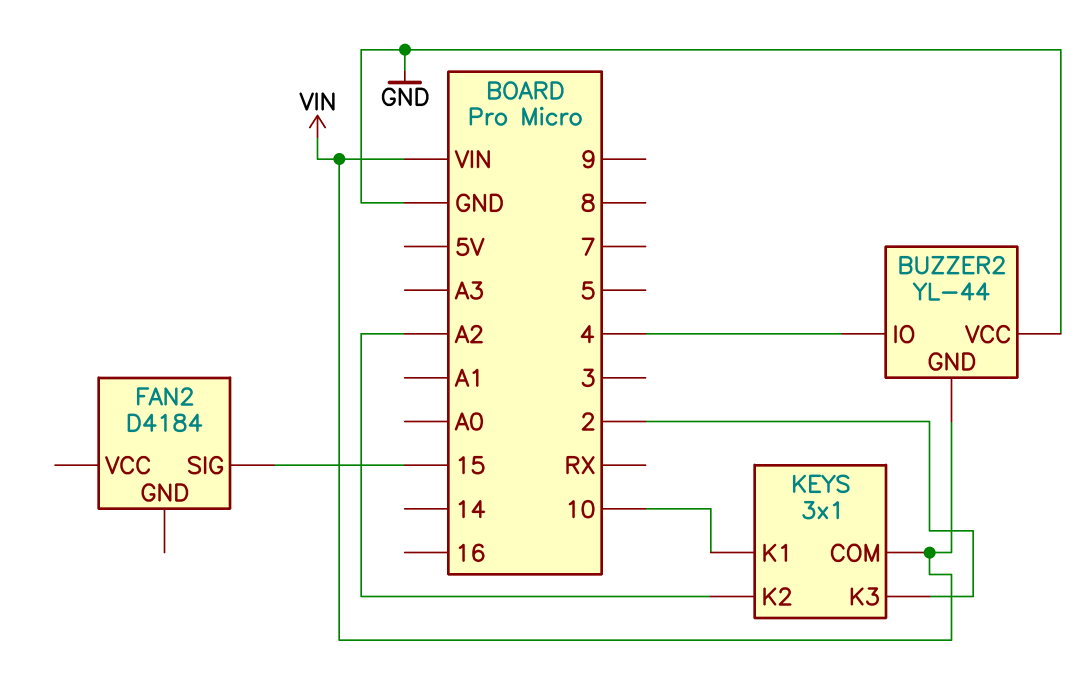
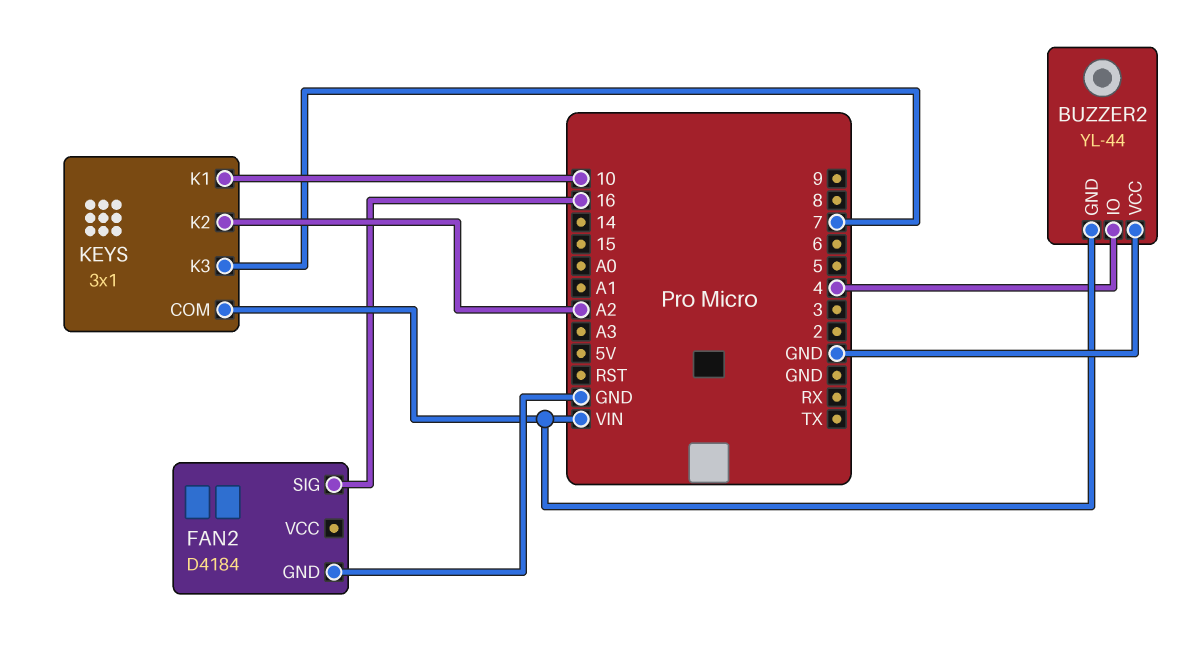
FAN2 pin GND: none -> GND
FAN2 pin SIG: 15 -> 16
KEYS pin K3: 2 -> 7

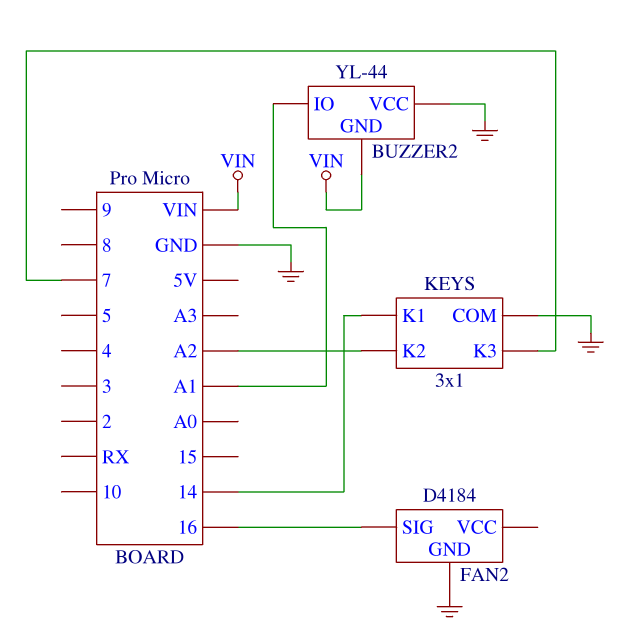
BUZZER2 pin IO: 4 -> A1
KEYS pin COM: VIN -> GND
KEYS pin K1: 10 -> 14

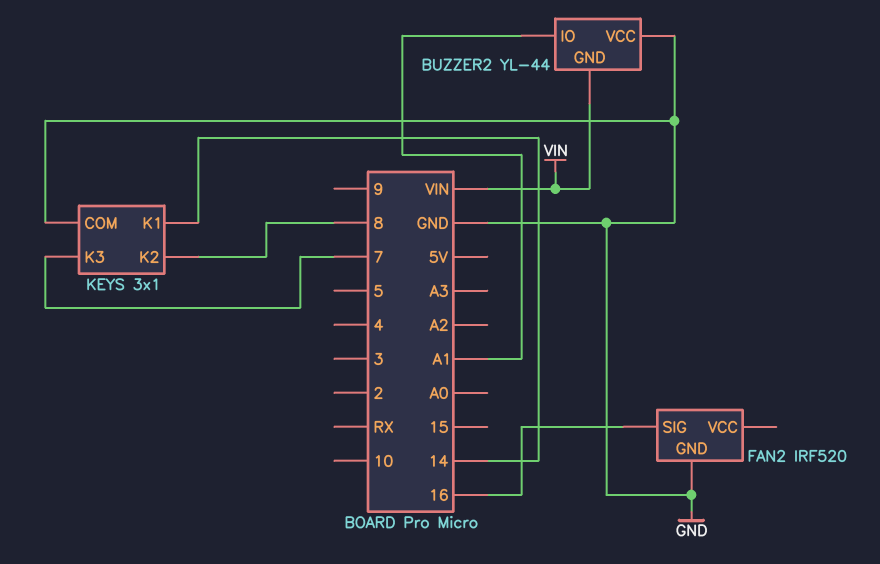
FAN2: D4184 -> IRF520
KEYS pin K2: A2 -> 8

